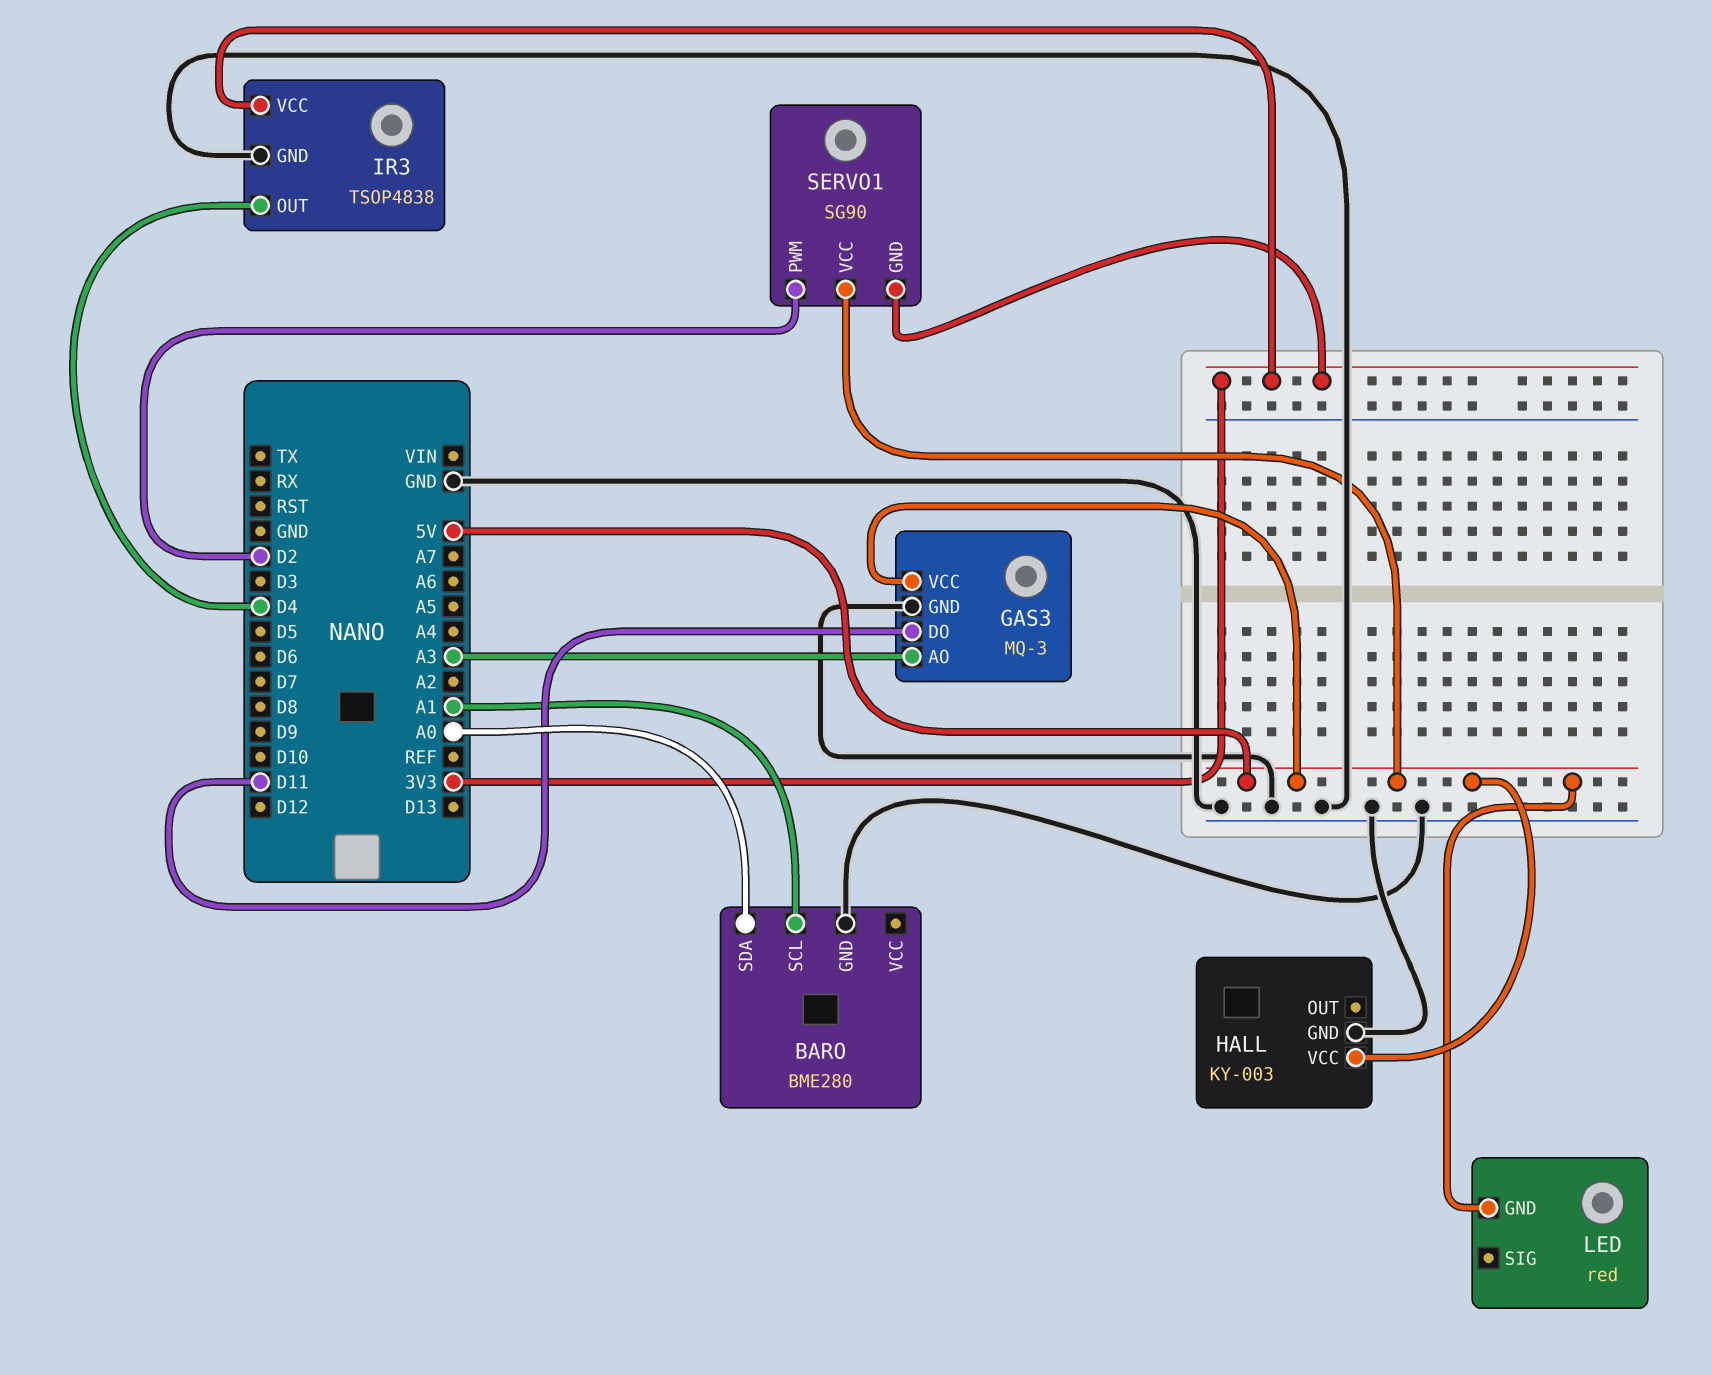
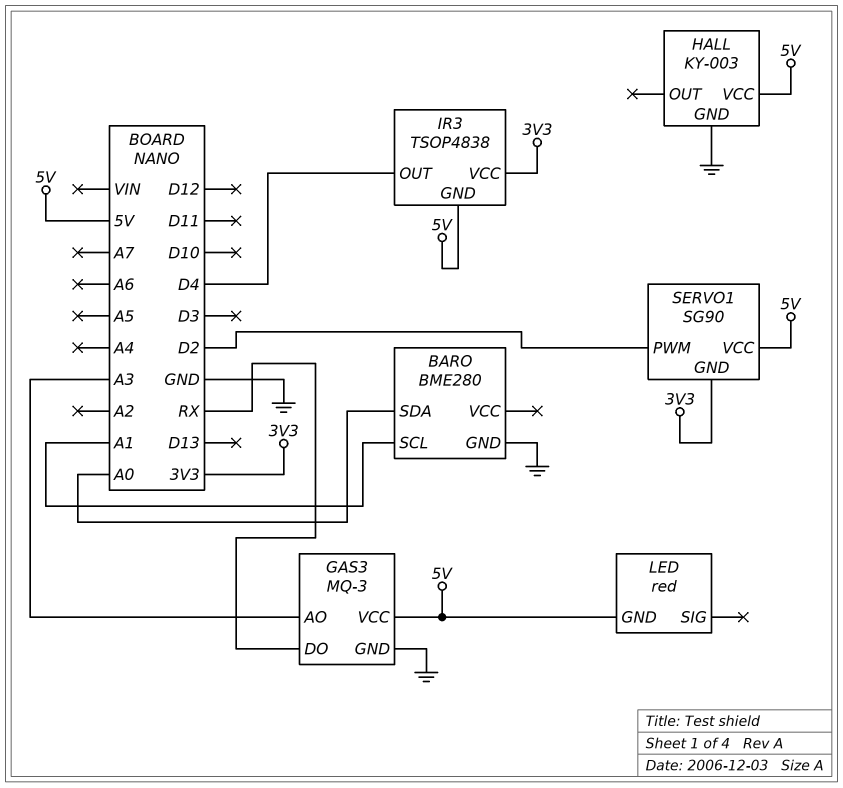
GAS3 pin DO: D11 -> RX
IR3 pin GND: GND -> 5V

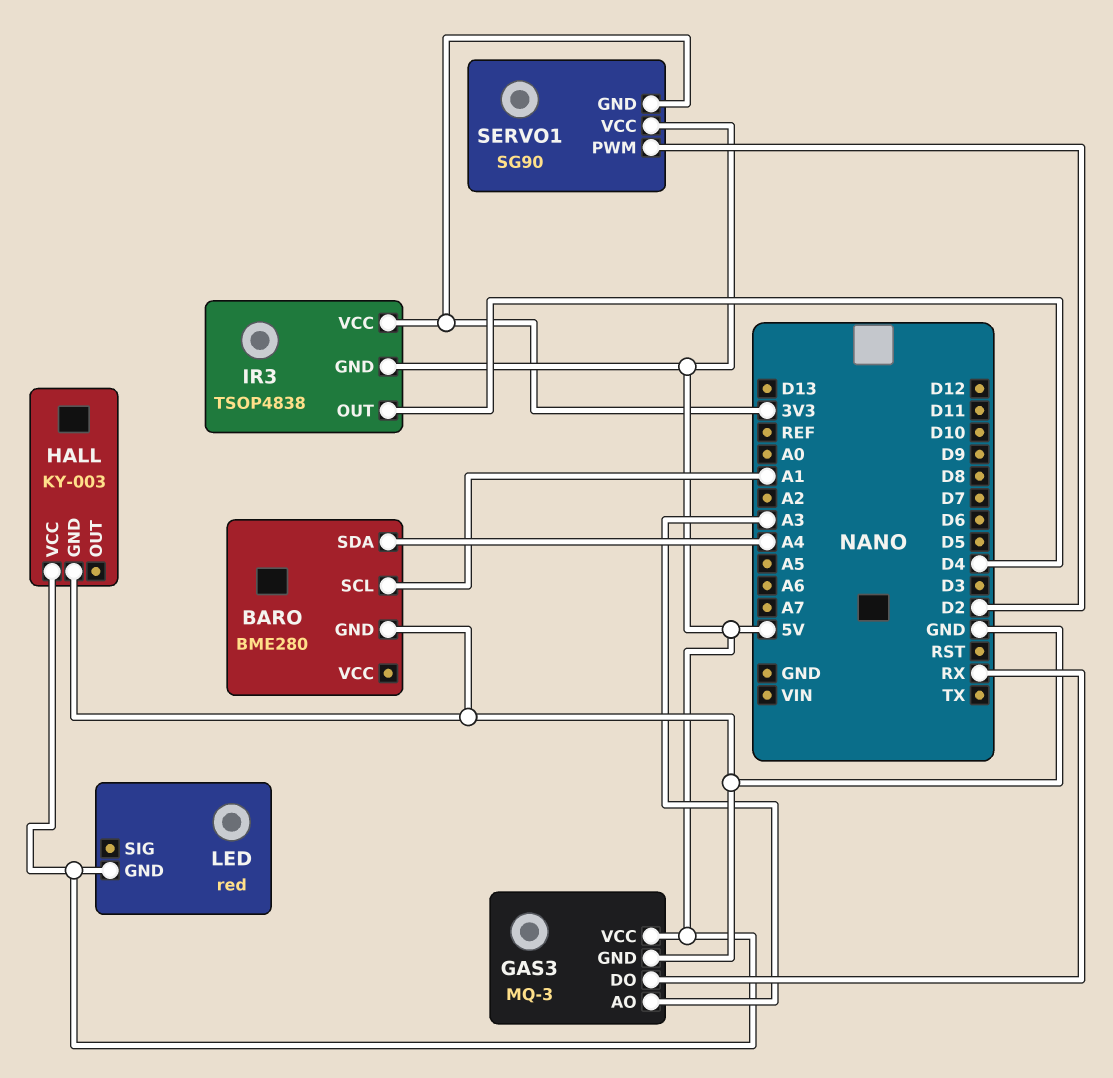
BARO pin SDA: A0 -> A4

